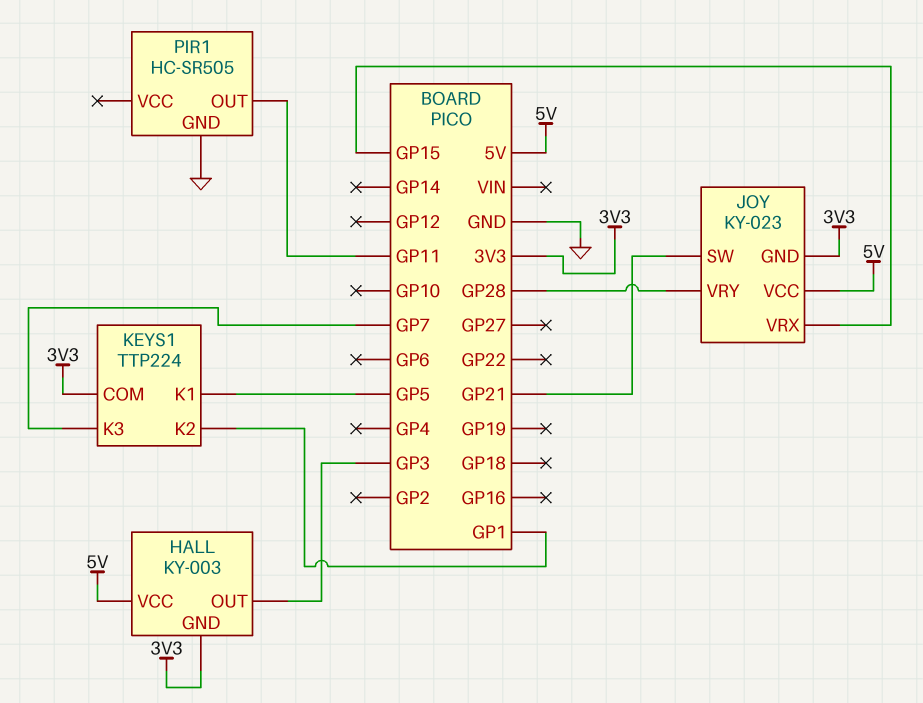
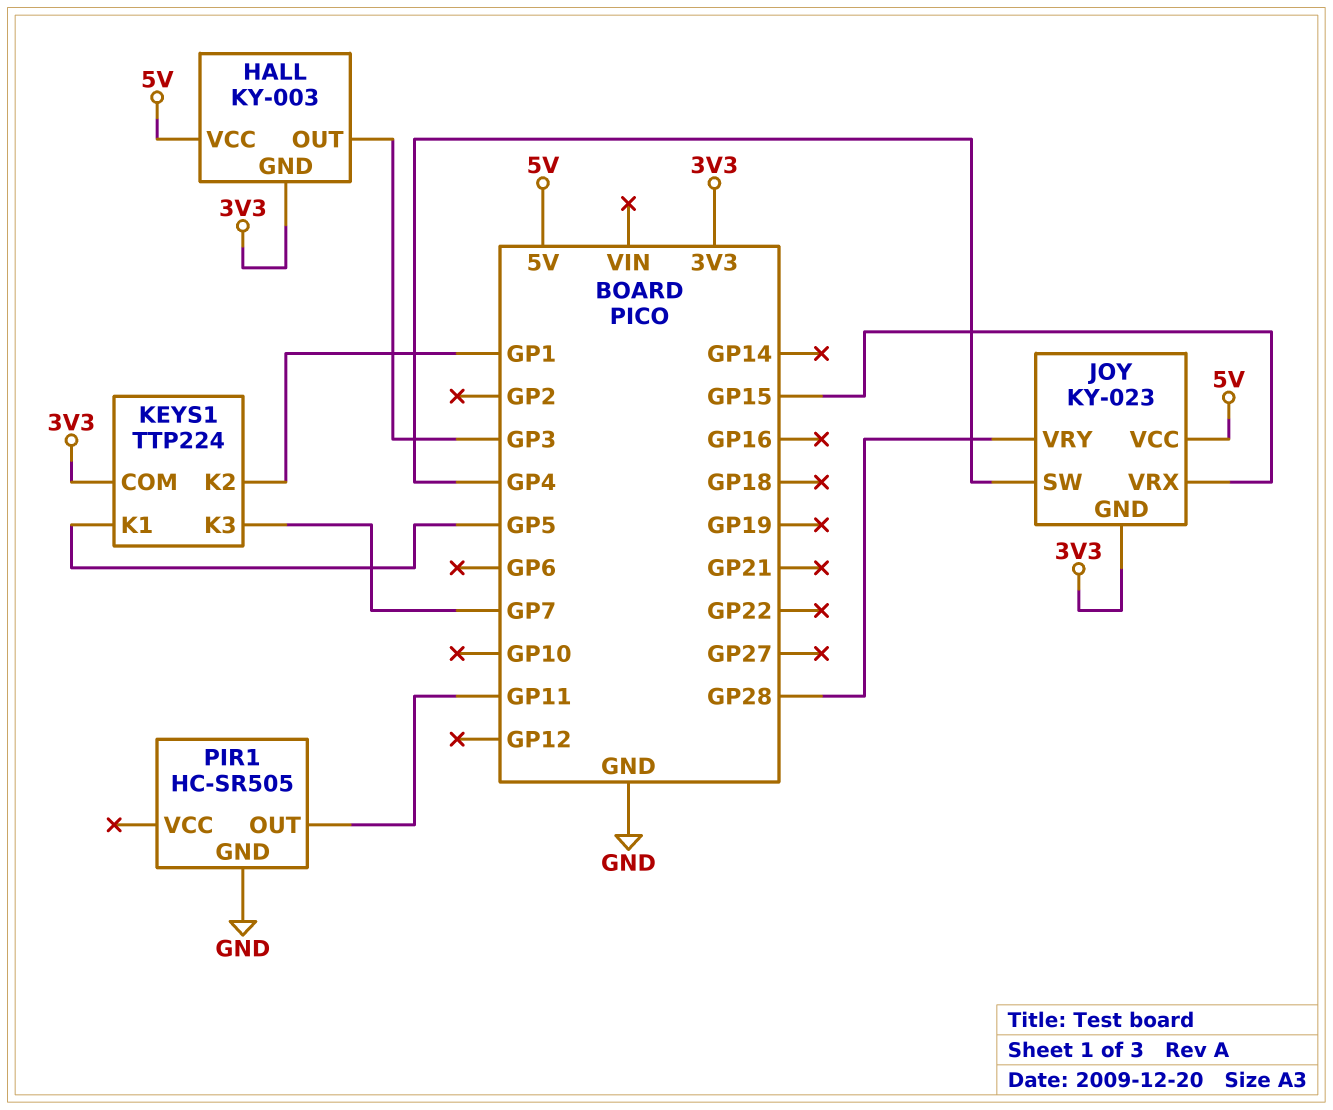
JOY pin SW: GP21 -> GP4

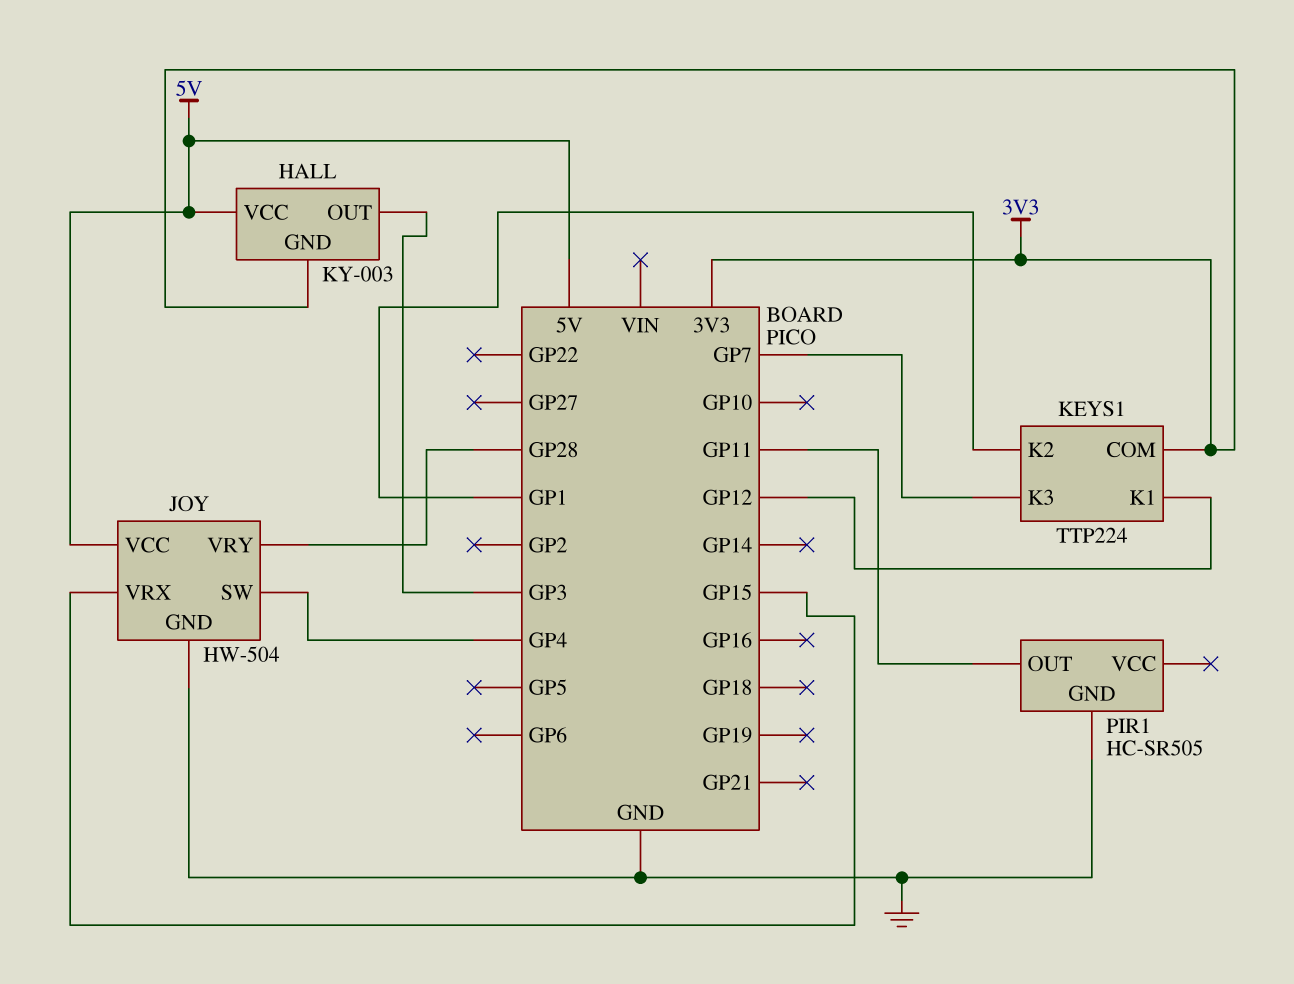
JOY: KY-023 -> HW-504
JOY pin GND: 3V3 -> GND
KEYS1 pin K1: GP5 -> GP12

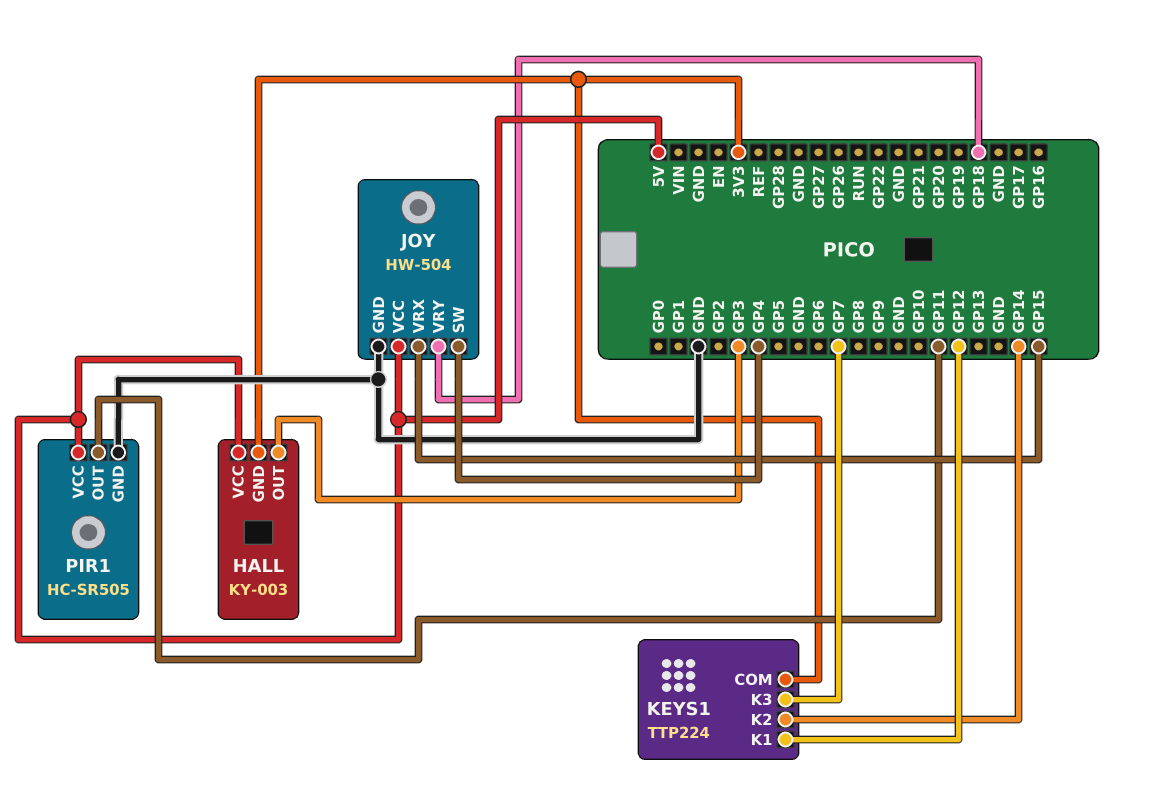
JOY pin VRY: GP28 -> GP18
KEYS1 pin K2: GP1 -> GP14
PIR1 pin VCC: none -> 5V

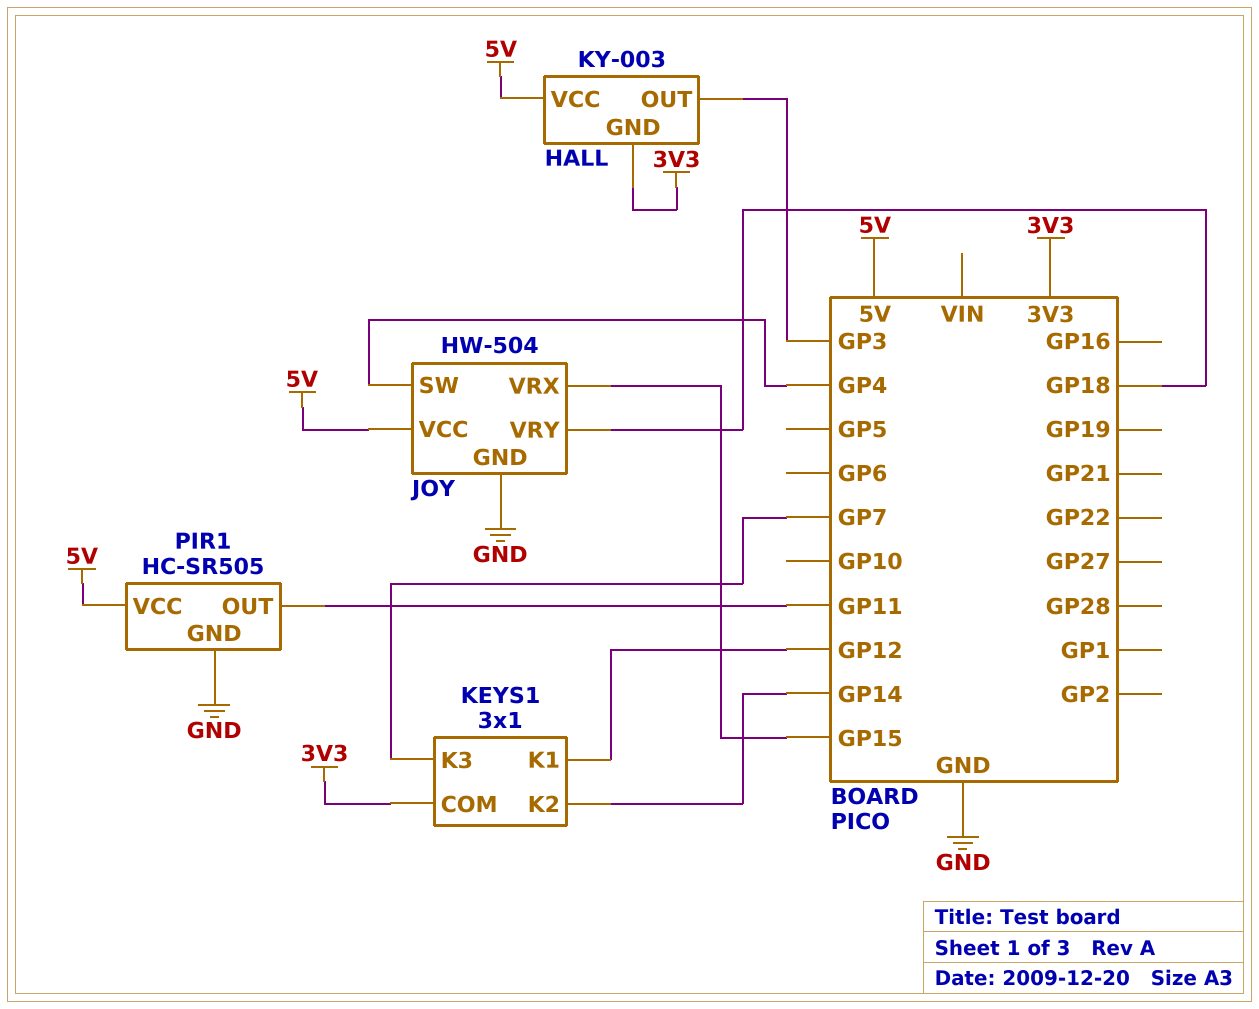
KEYS1: TTP224 -> 3x1

